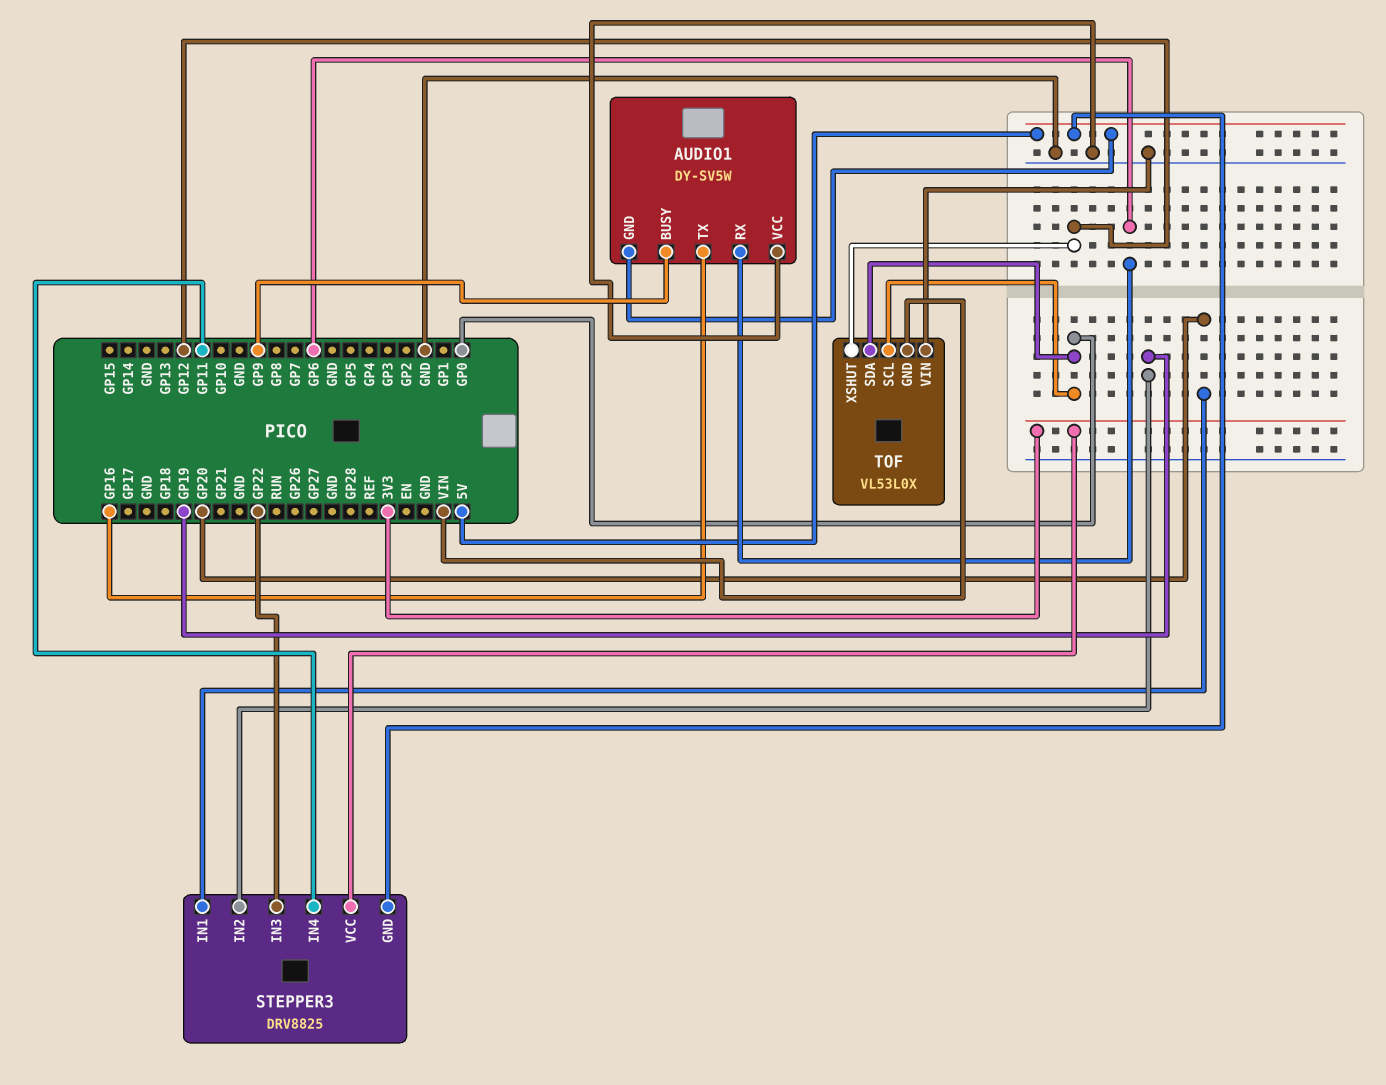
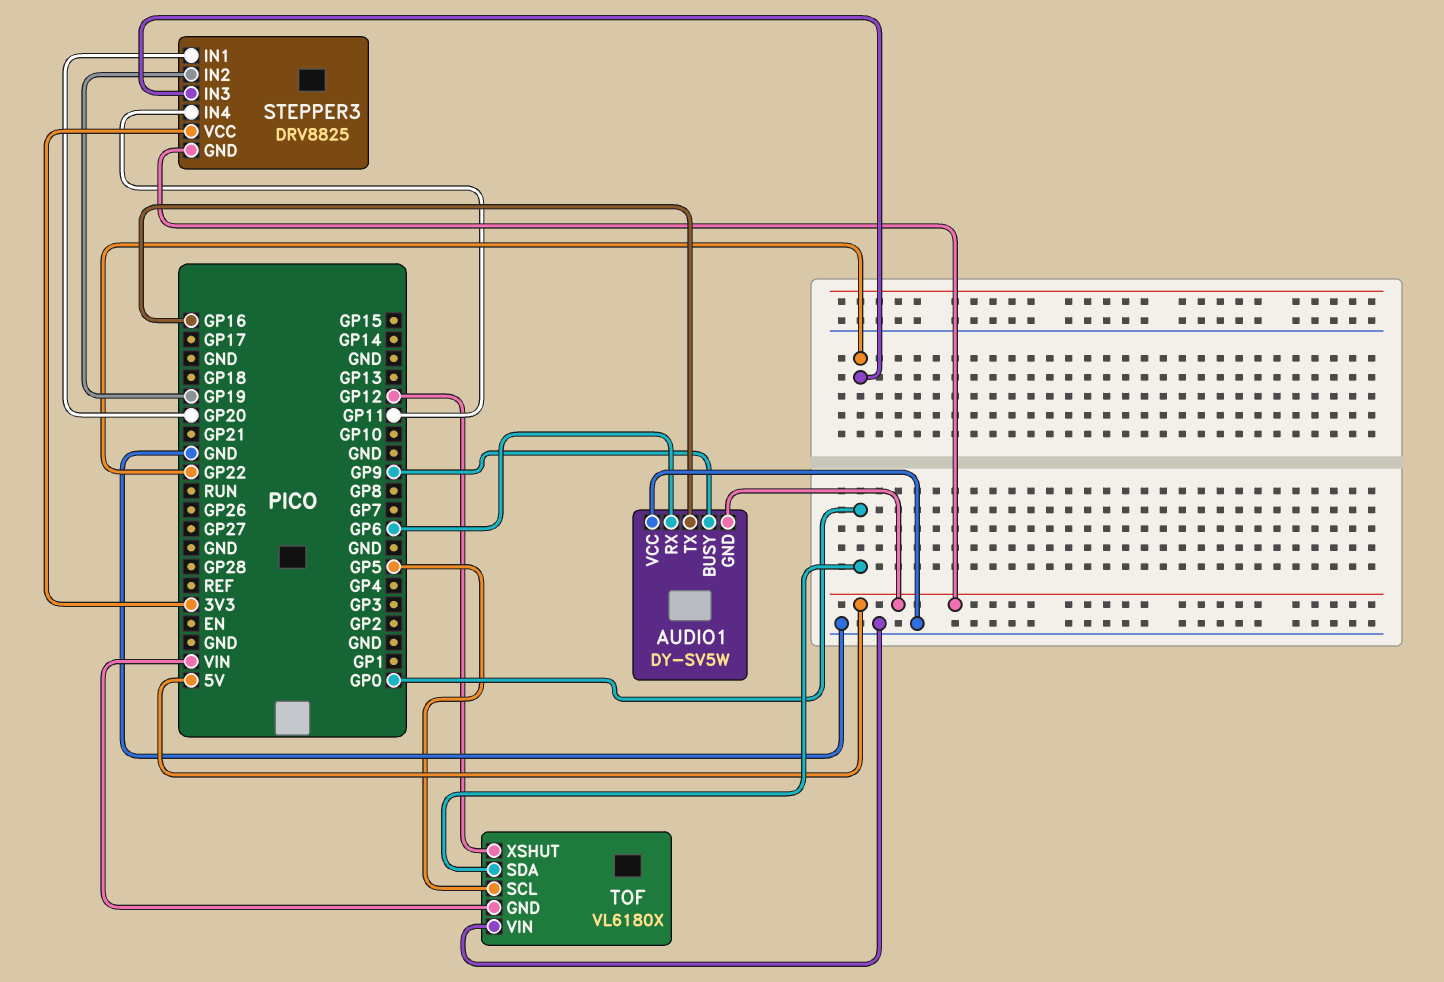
TOF: VL53L0X -> VL6180X
TOF pin SCL: GP0 -> GP5

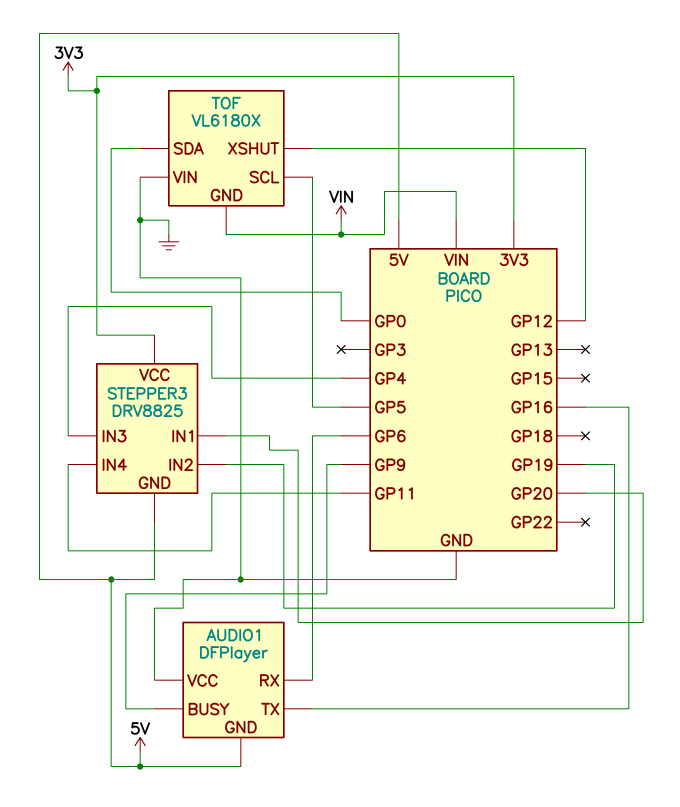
AUDIO1: DY-SV5W -> DFPlayer
STEPPER3 pin IN3: GP22 -> GP4

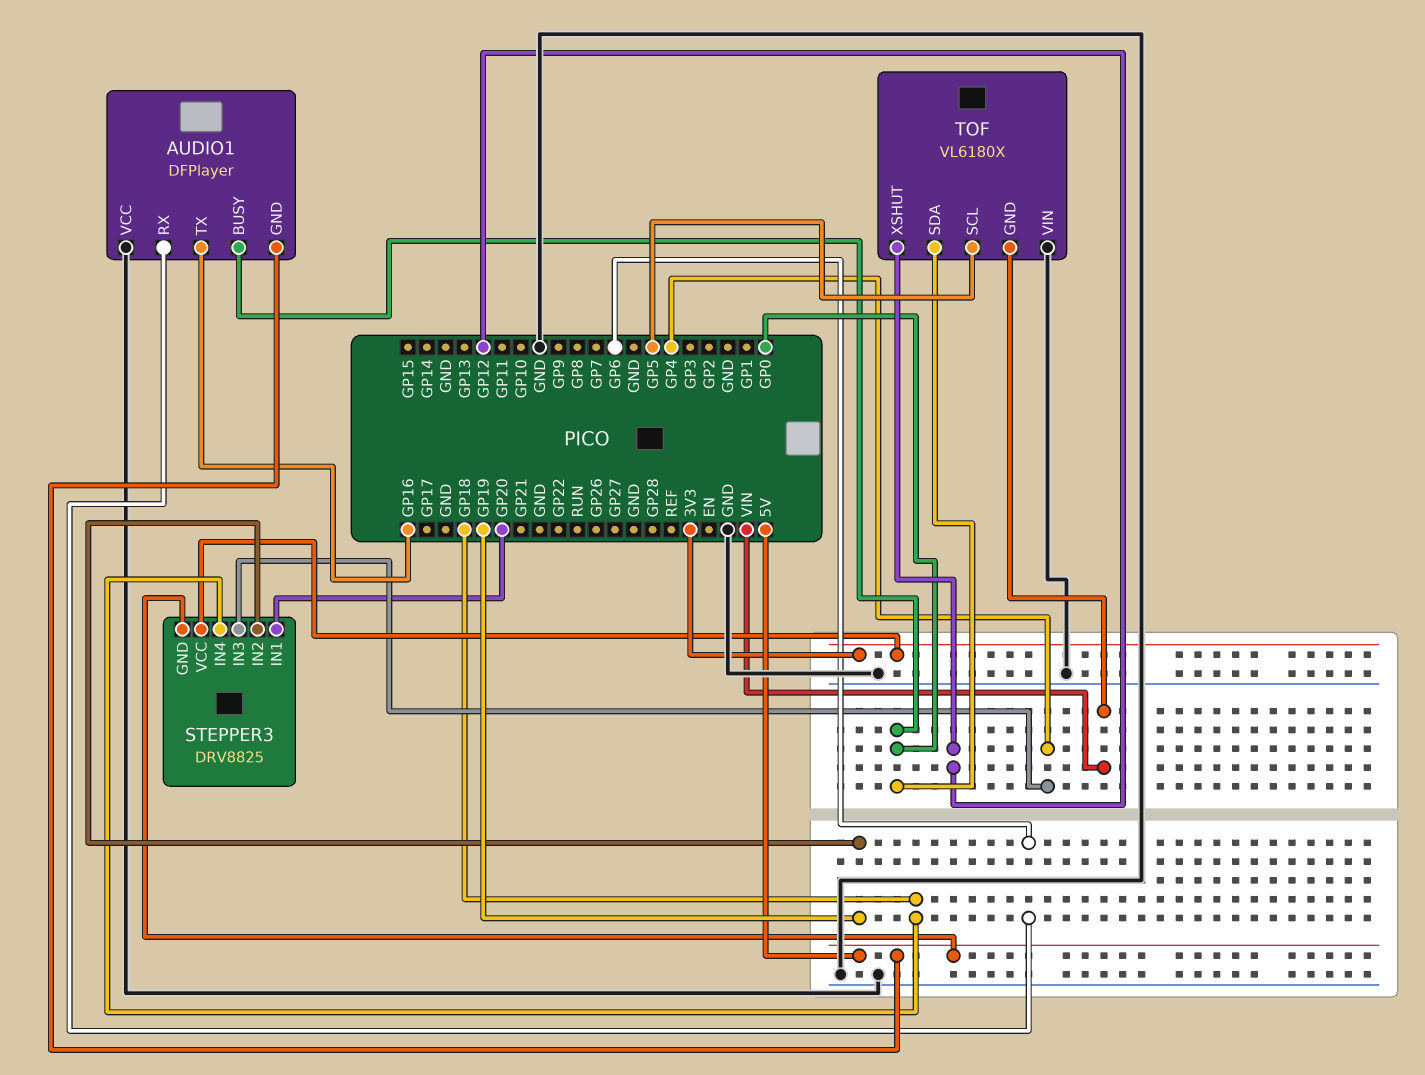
AUDIO1 pin BUSY: GP9 -> GP0
STEPPER3 pin IN4: GP11 -> GP18

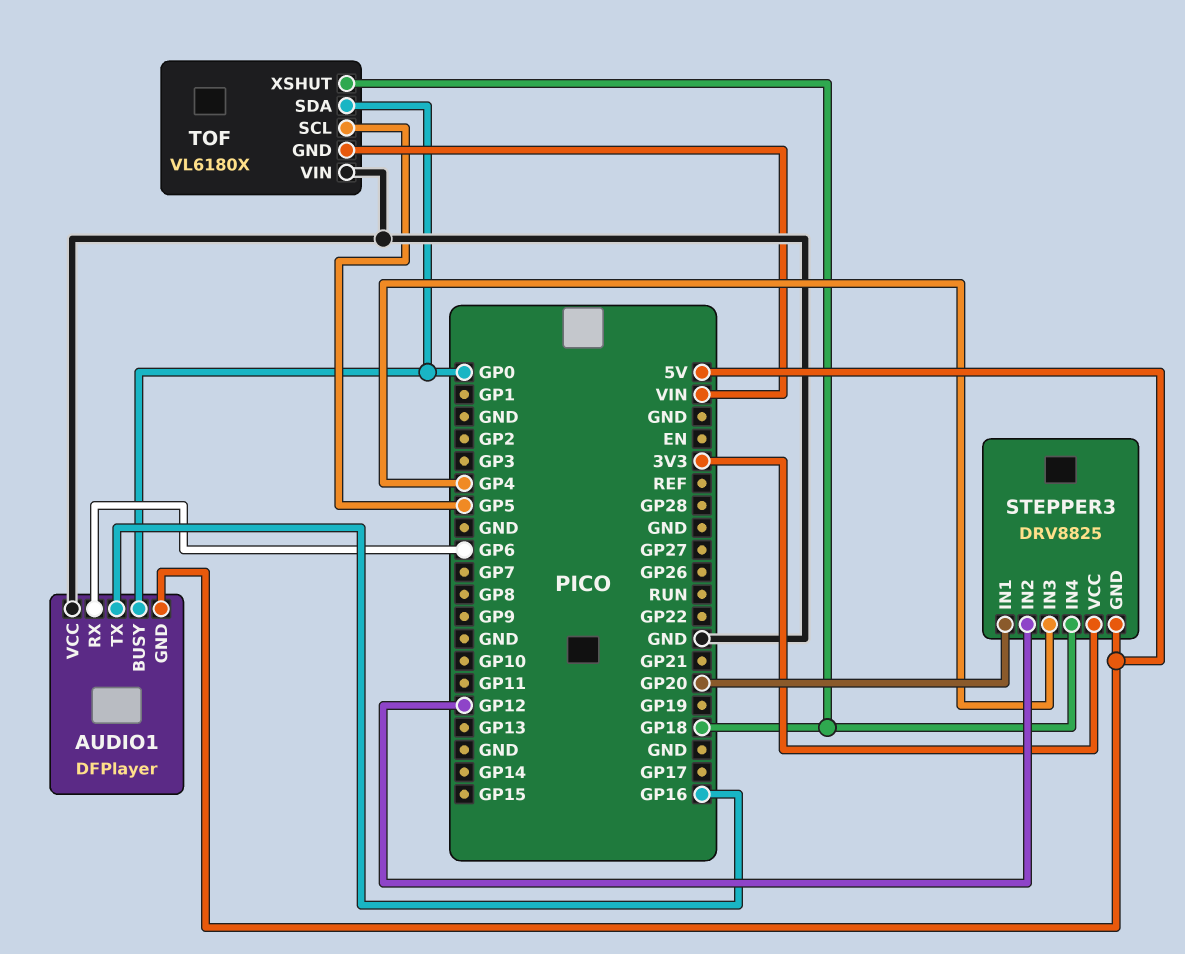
STEPPER3 pin IN2: GP19 -> GP12
TOF pin XSHUT: GP12 -> GP18

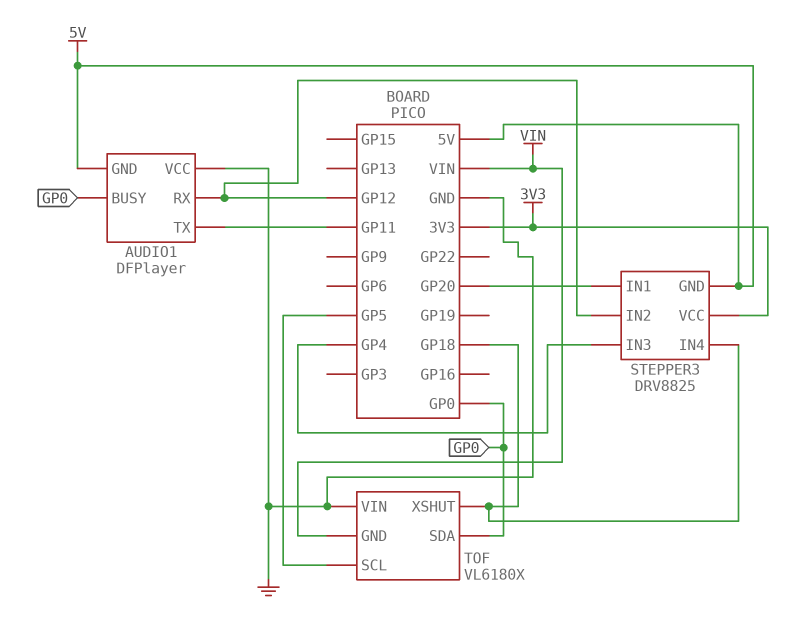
AUDIO1 pin RX: GP6 -> GP12
AUDIO1 pin TX: GP16 -> GP11

